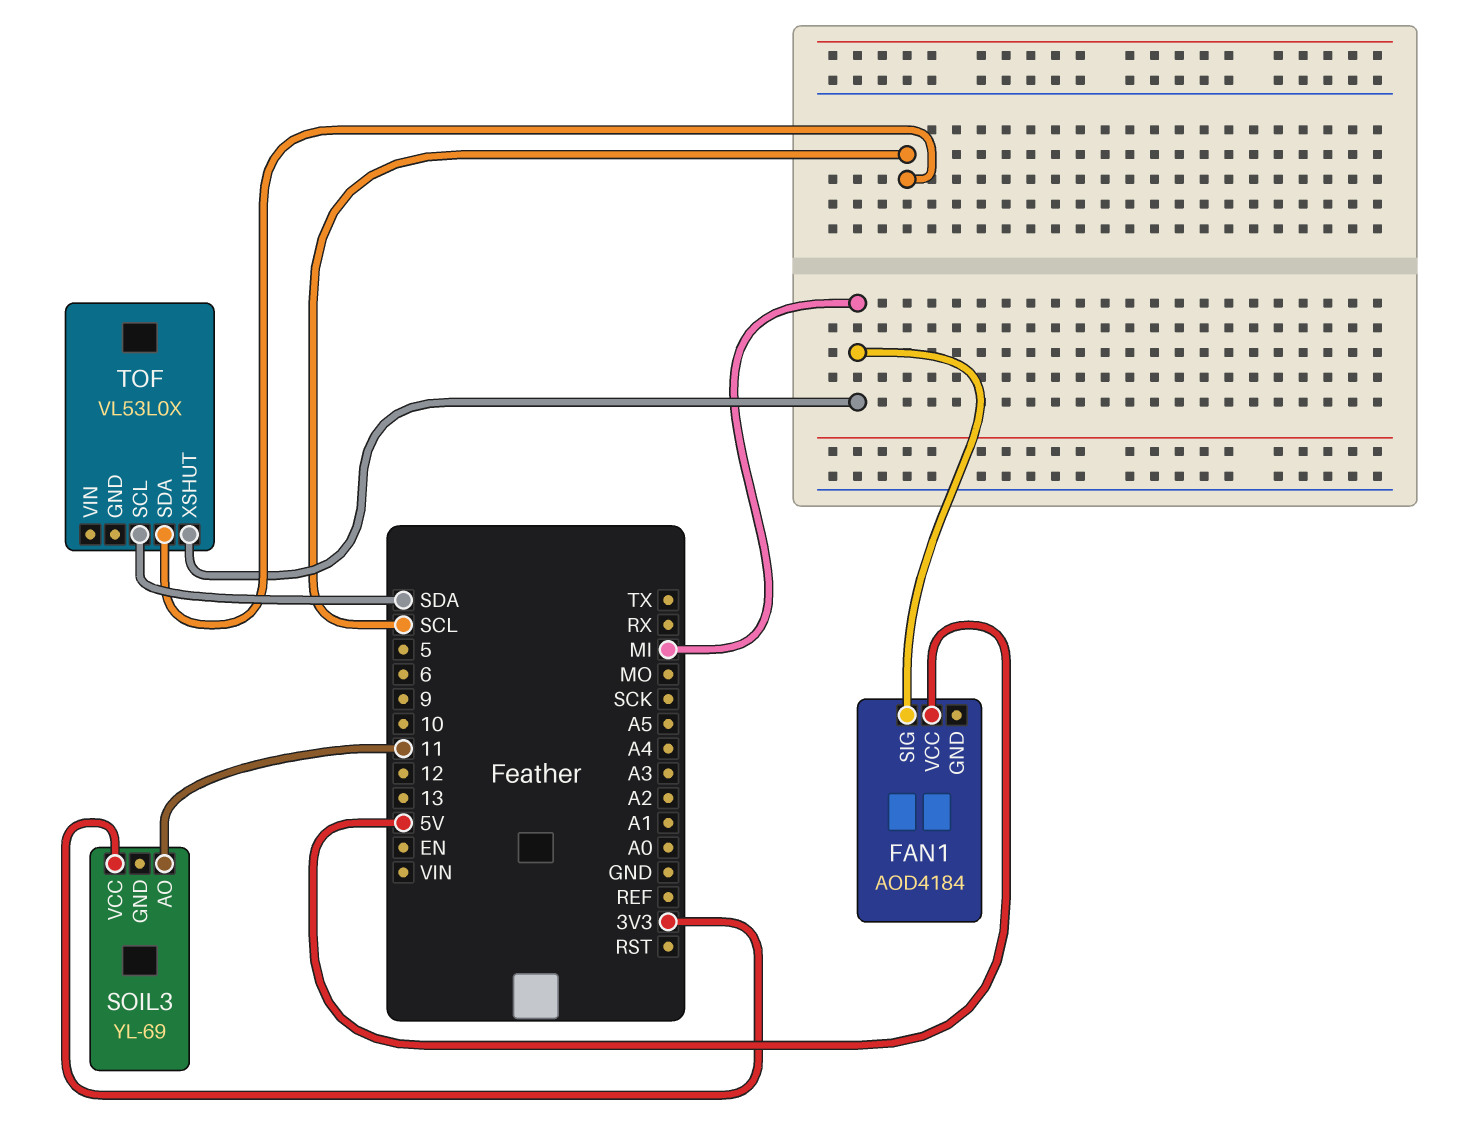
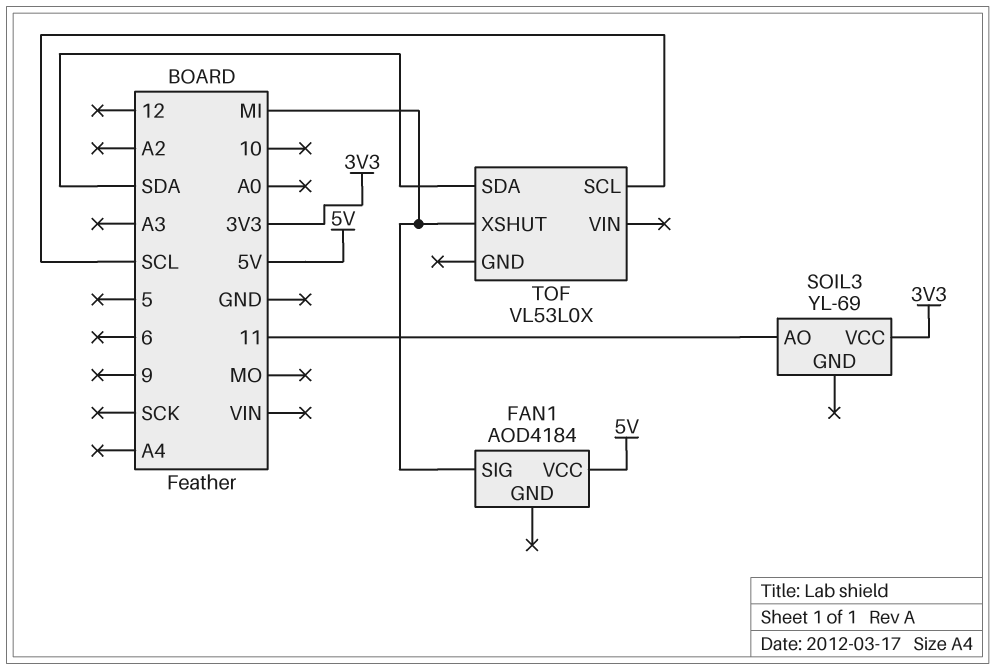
TOF pin SCL: SDA -> SCL
TOF pin SDA: SCL -> SDA

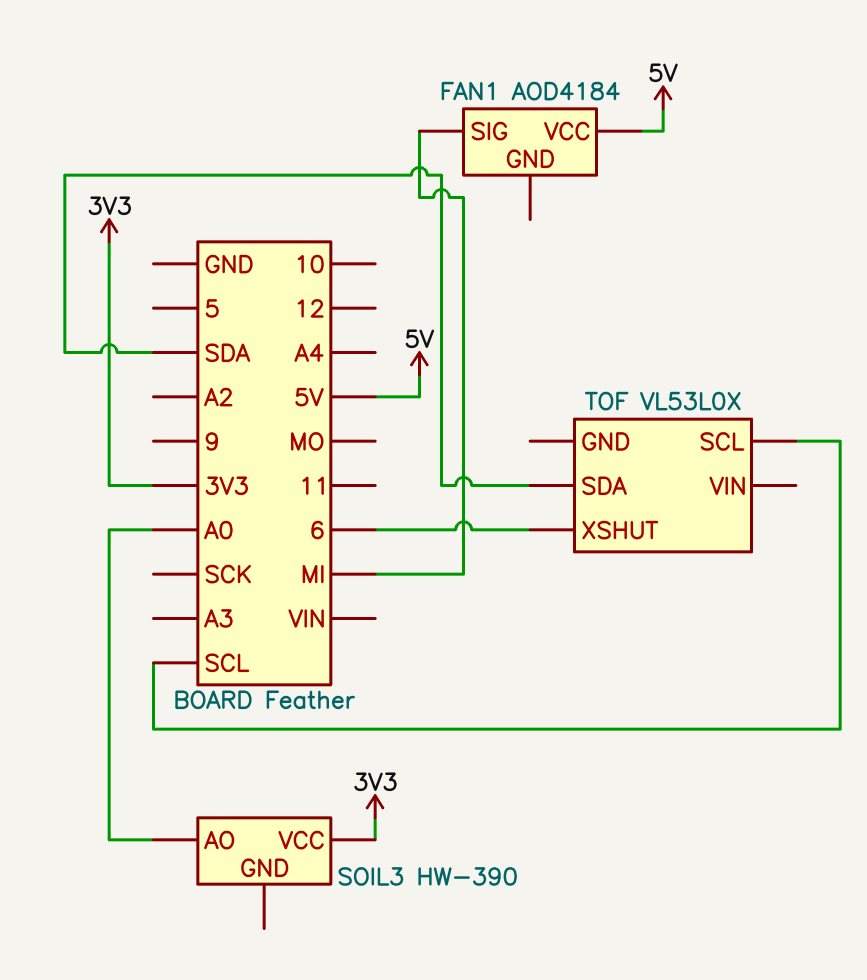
SOIL3: YL-69 -> HW-390
SOIL3 pin AO: 11 -> A0
TOF pin XSHUT: MI -> 6

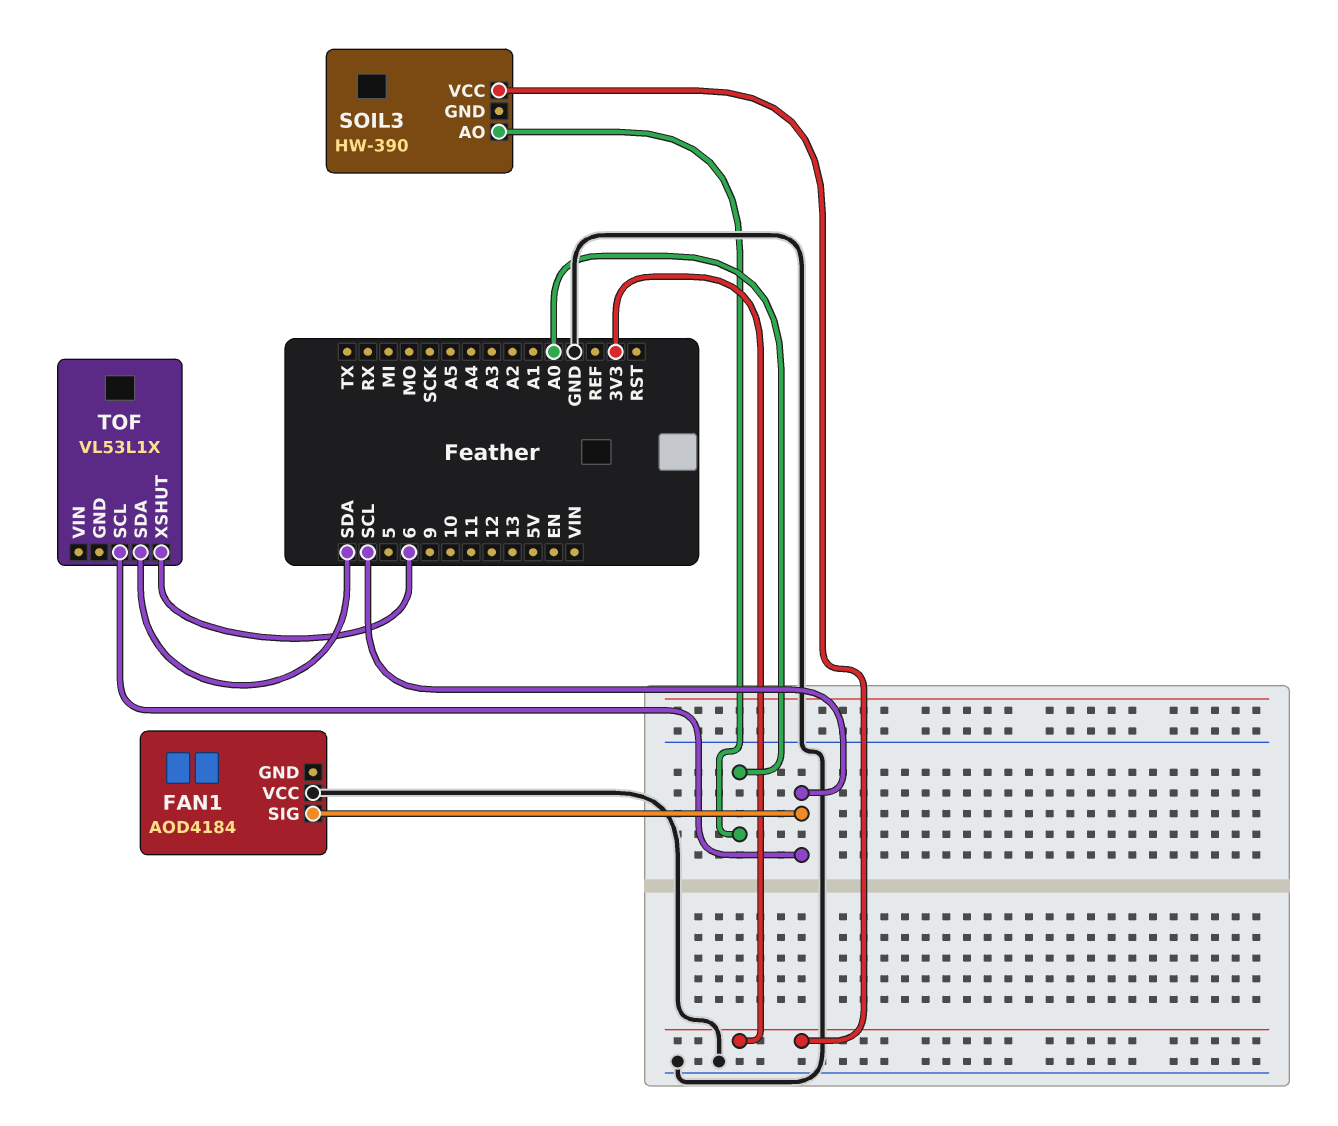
FAN1 pin SIG: MI -> SCL
FAN1 pin VCC: 5V -> GND
TOF: VL53L0X -> VL53L1X

